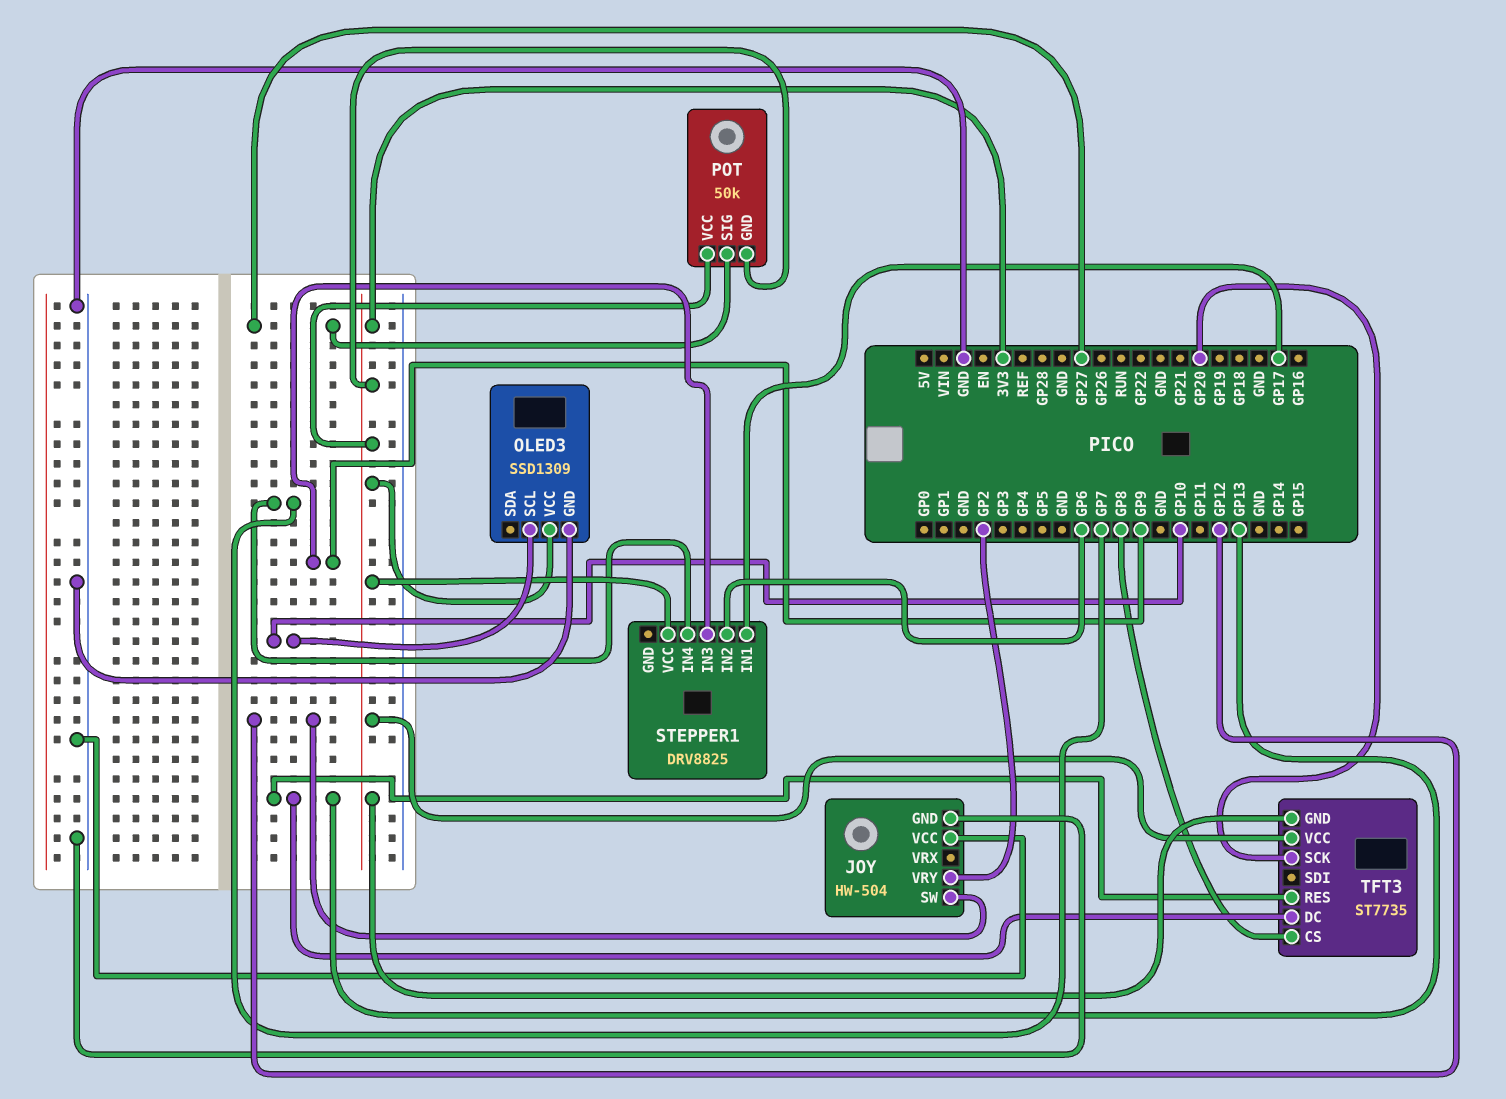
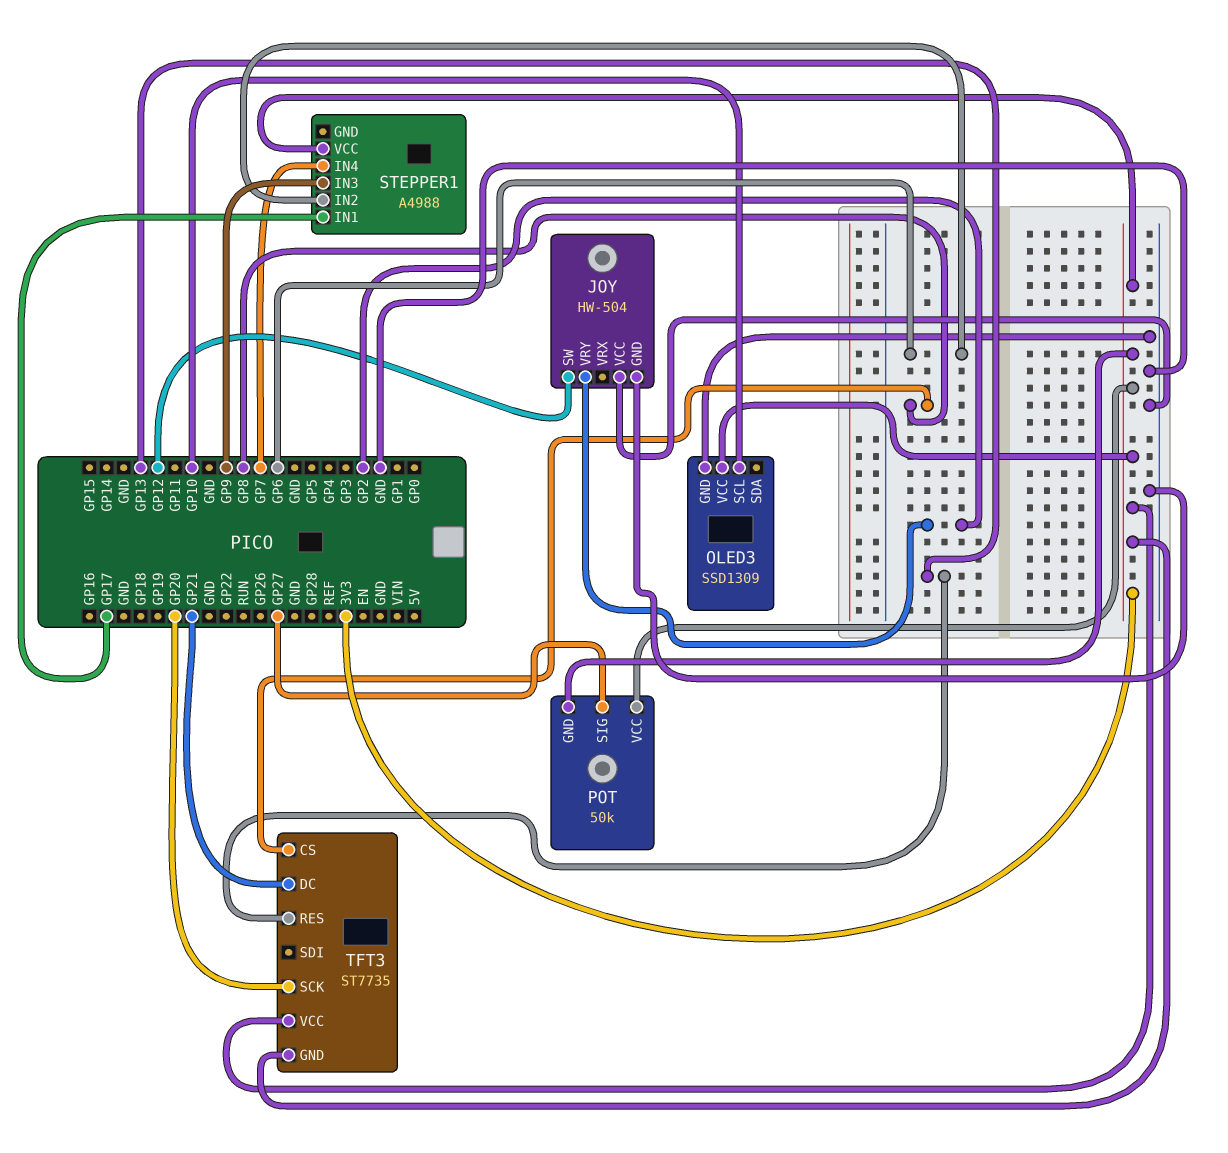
STEPPER1: DRV8825 -> A4988
TFT3 pin DC: GP13 -> GP21

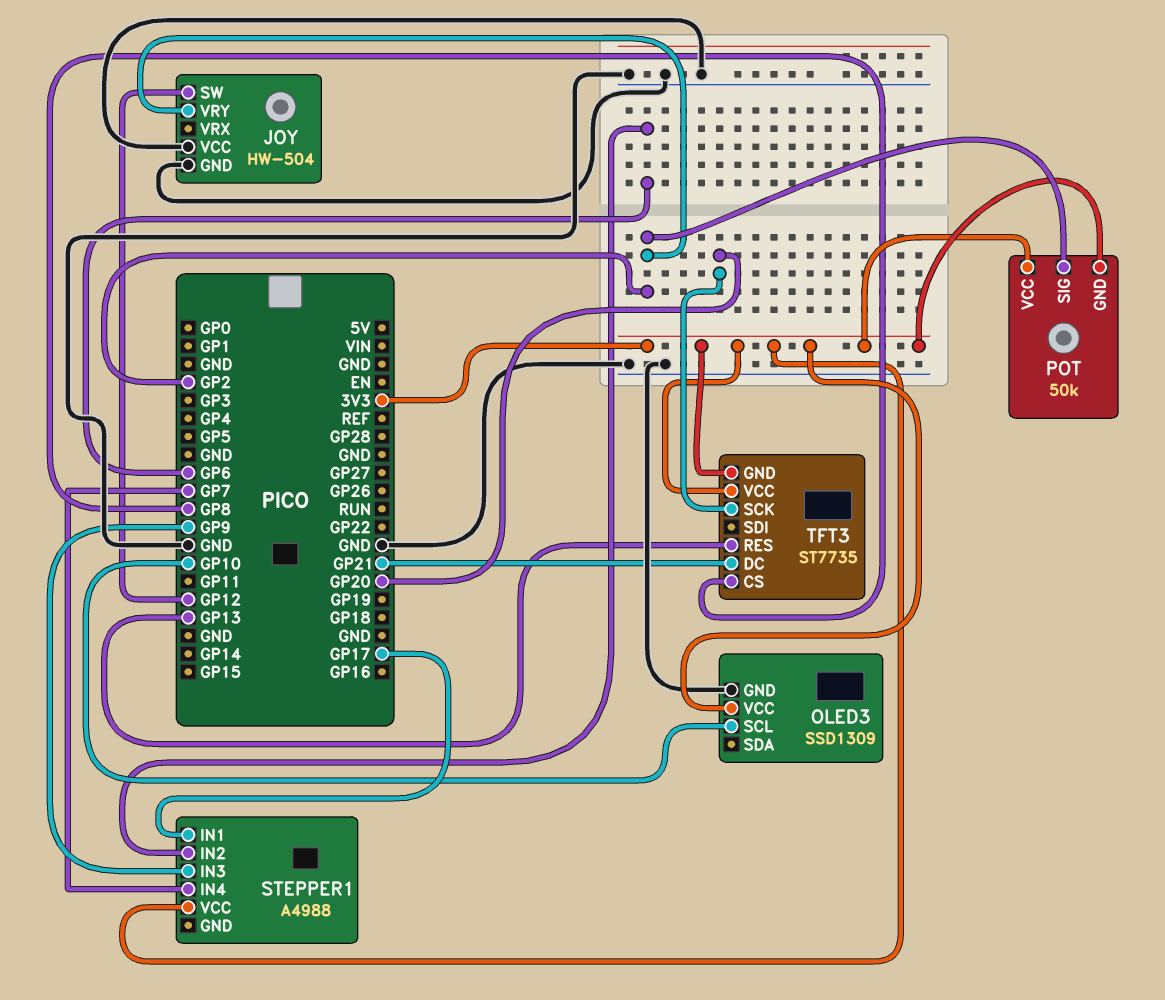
POT pin SIG: GP27 -> GP2

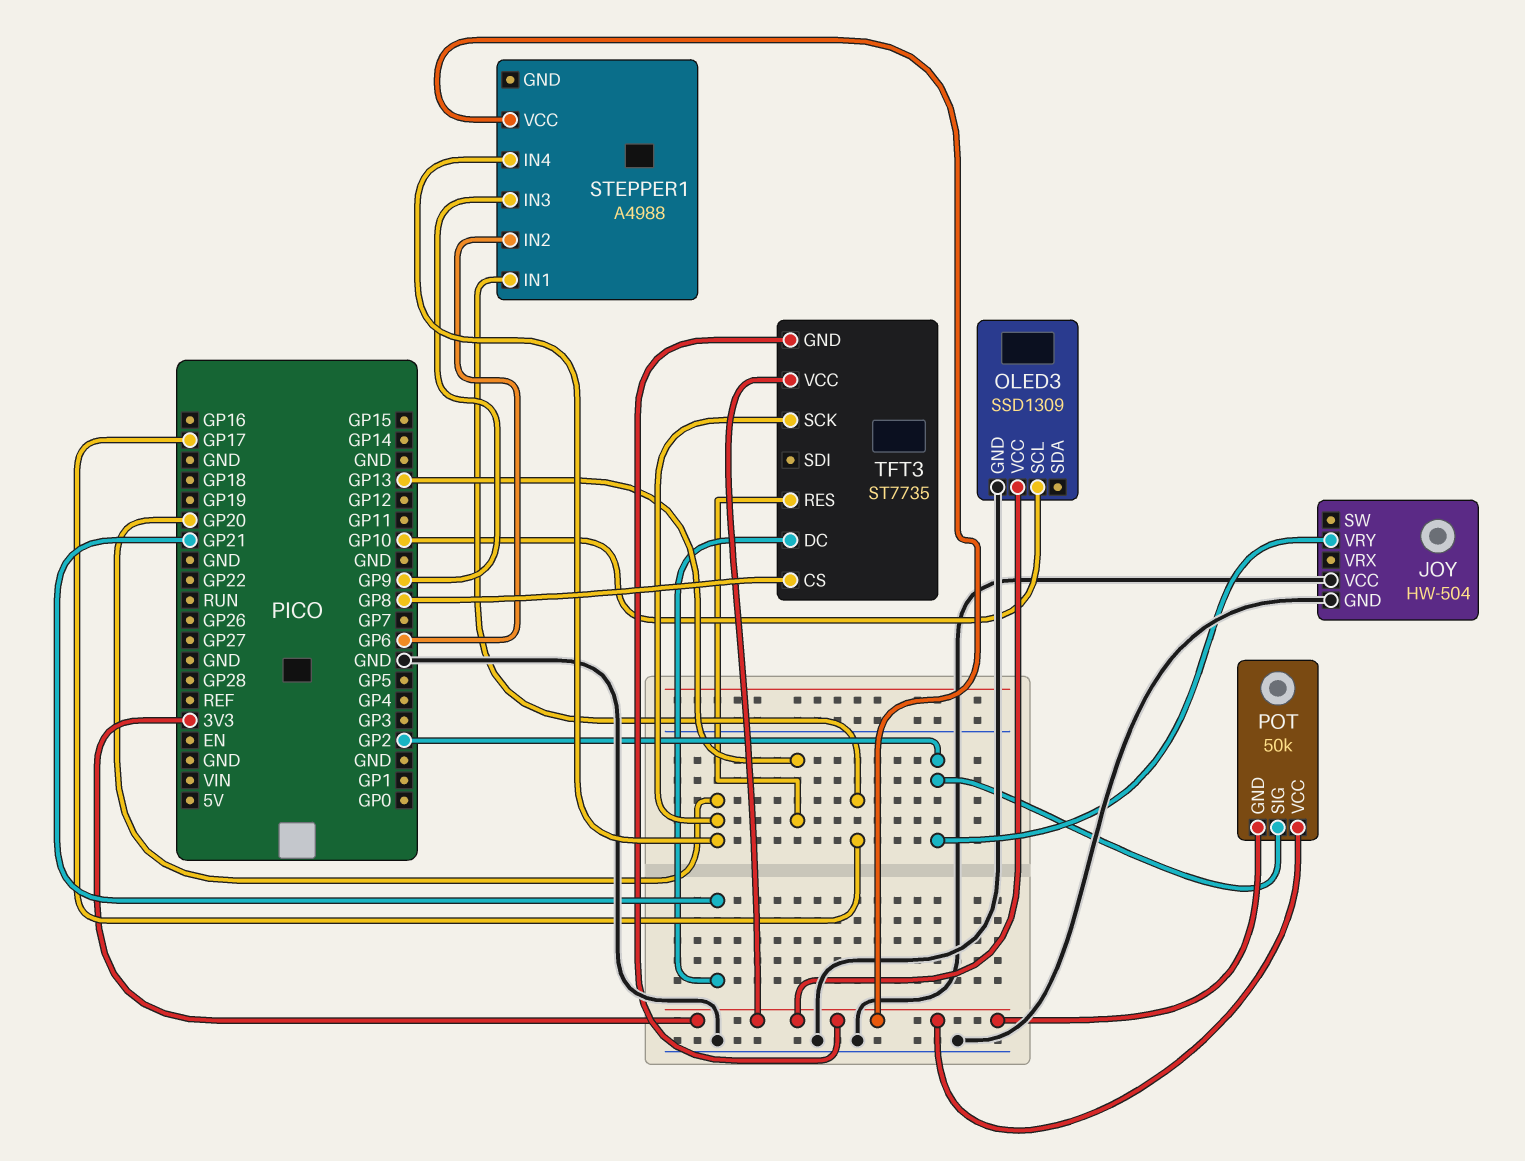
JOY pin SW: GP12 -> none
STEPPER1 pin IN4: GP7 -> GP20

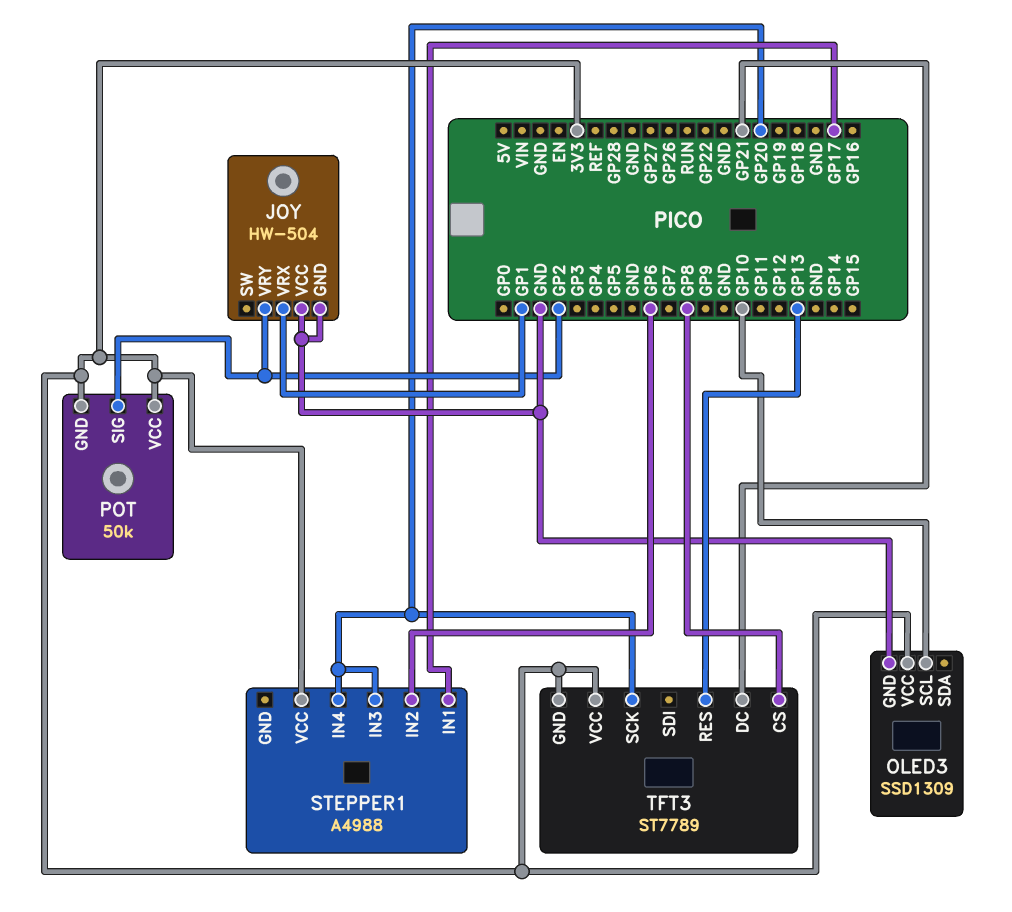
JOY pin VRX: none -> GP1
STEPPER1 pin IN3: GP9 -> GP20
TFT3: ST7735 -> ST7789

